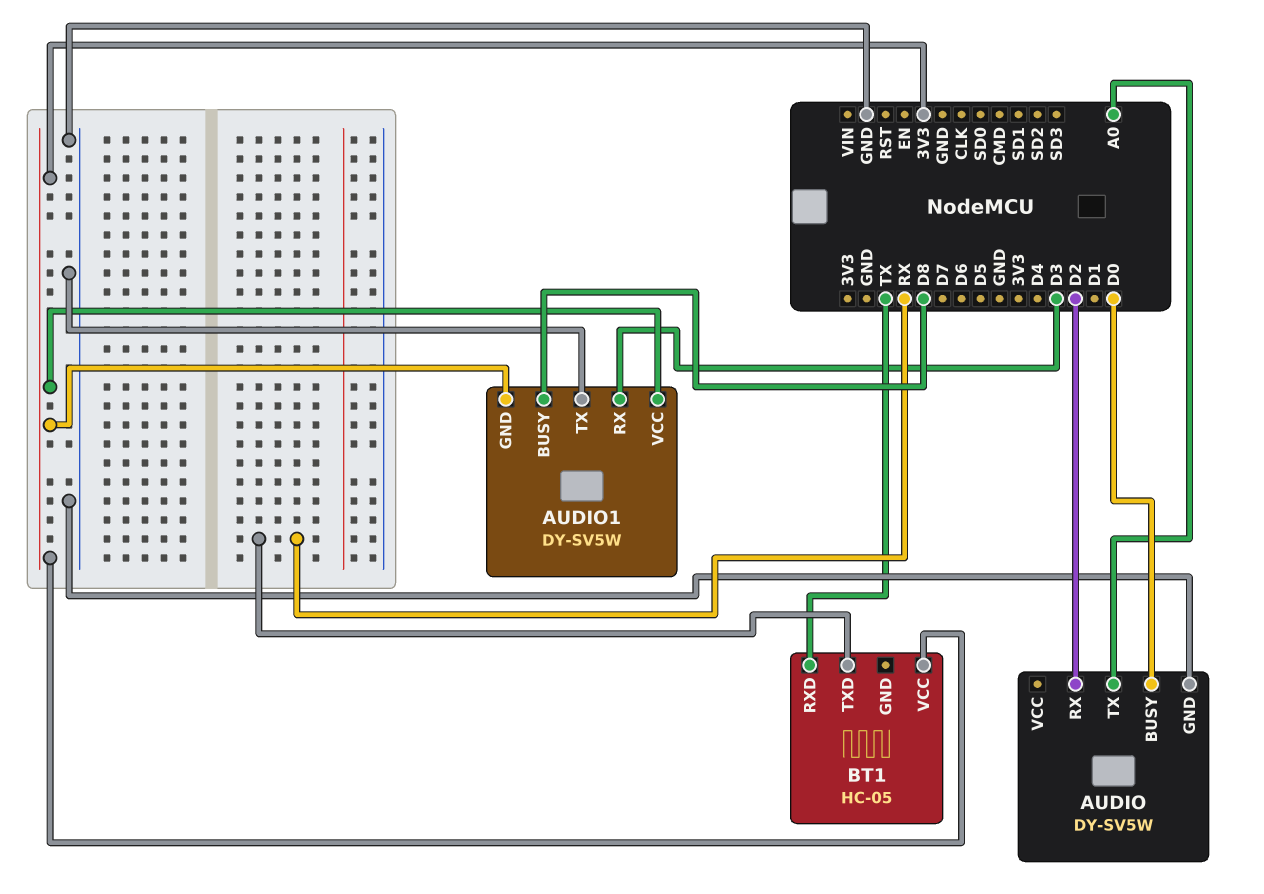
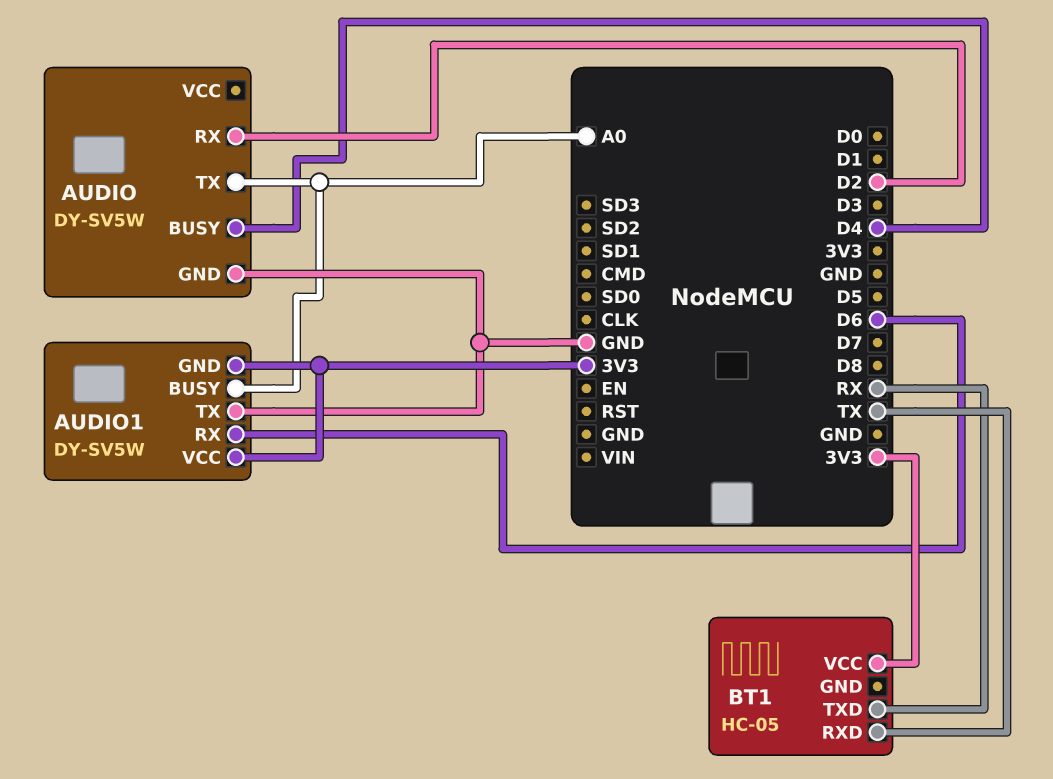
AUDIO pin BUSY: D0 -> D4
AUDIO1 pin BUSY: D8 -> A0
AUDIO1 pin RX: D3 -> D6

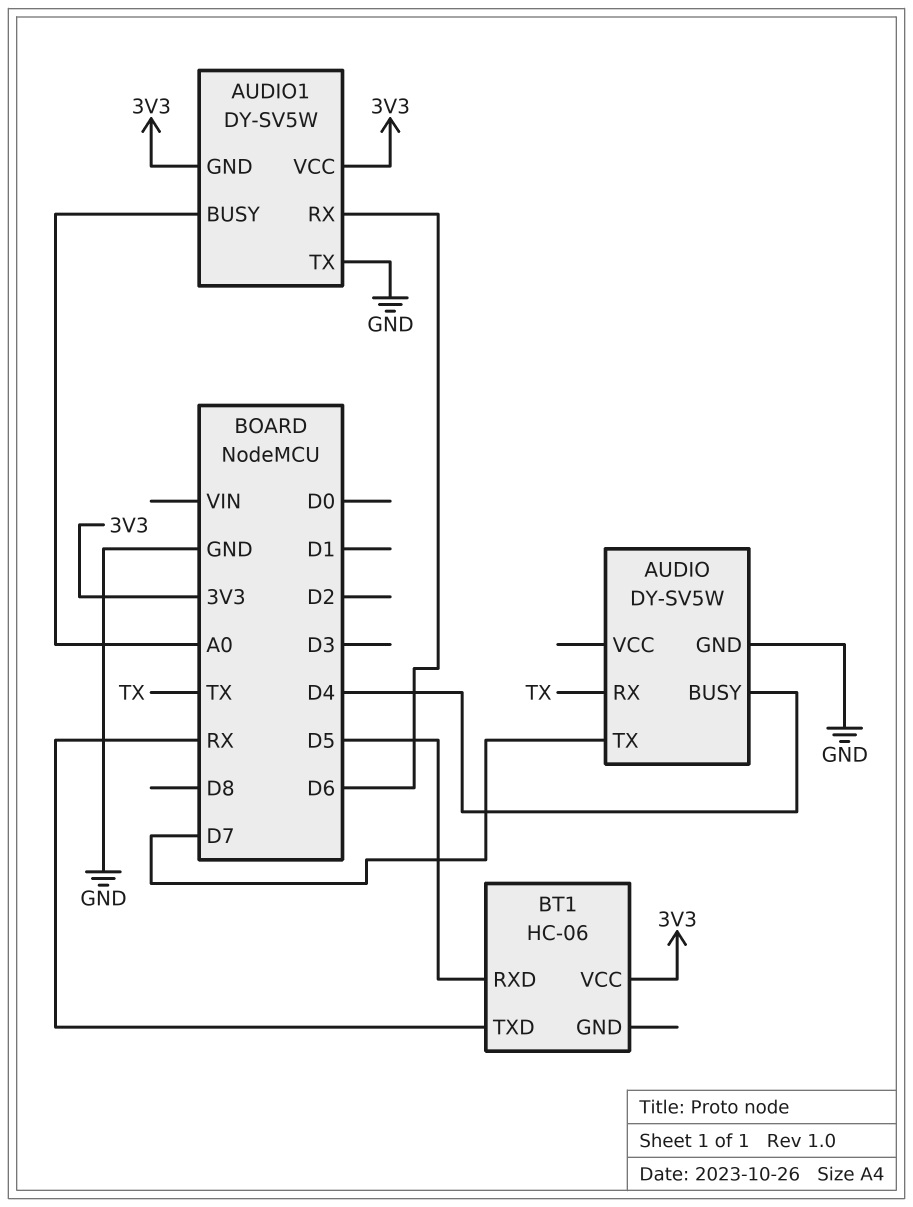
AUDIO pin RX: D2 -> TX
AUDIO pin TX: A0 -> D7
BT1: HC-05 -> HC-06
BT1 pin RXD: TX -> D5

